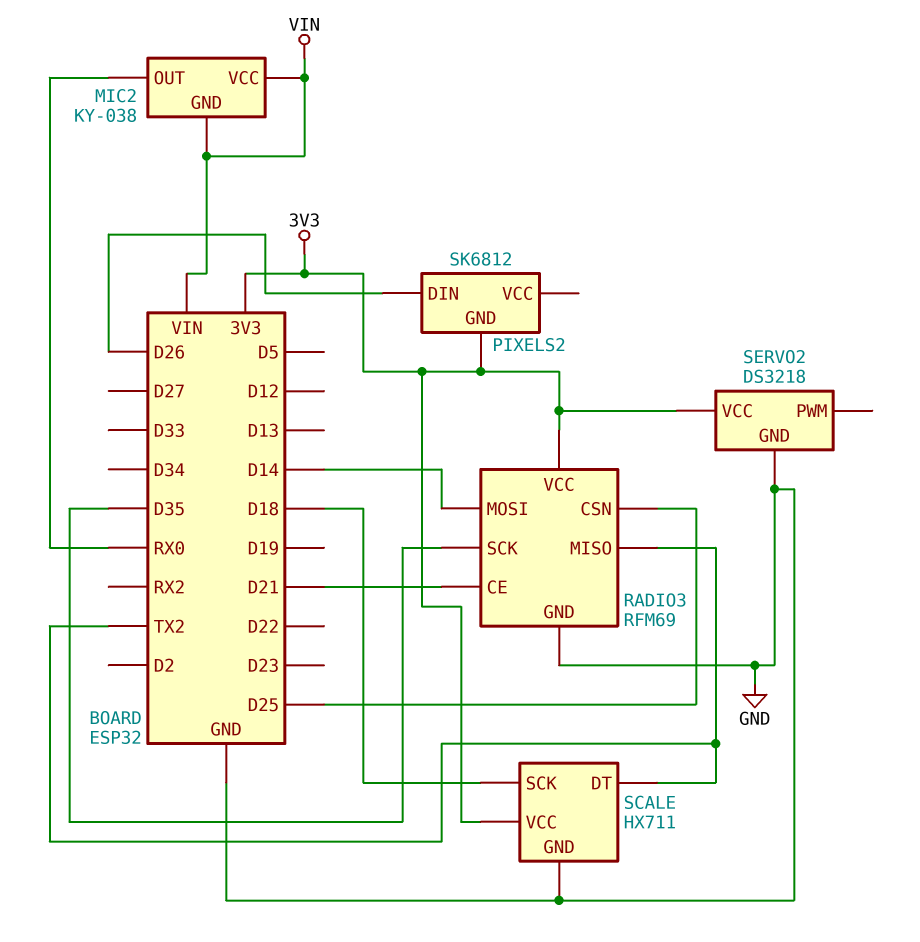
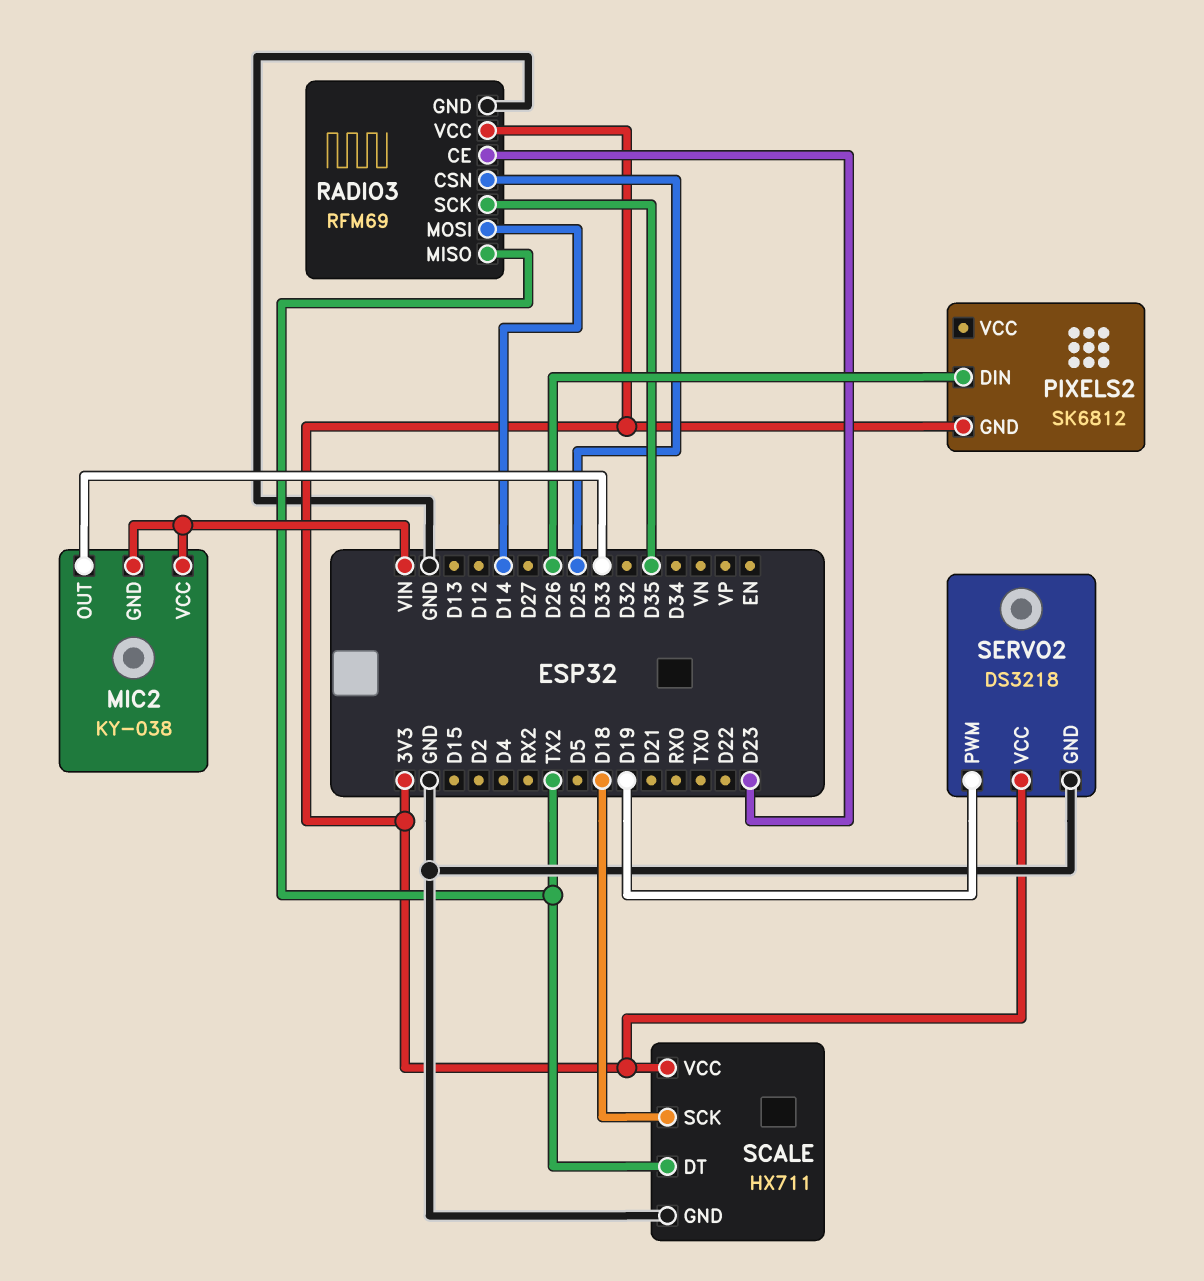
MIC2 pin OUT: RX0 -> D33
RADIO3 pin CE: D21 -> D23
SERVO2 pin PWM: none -> D19

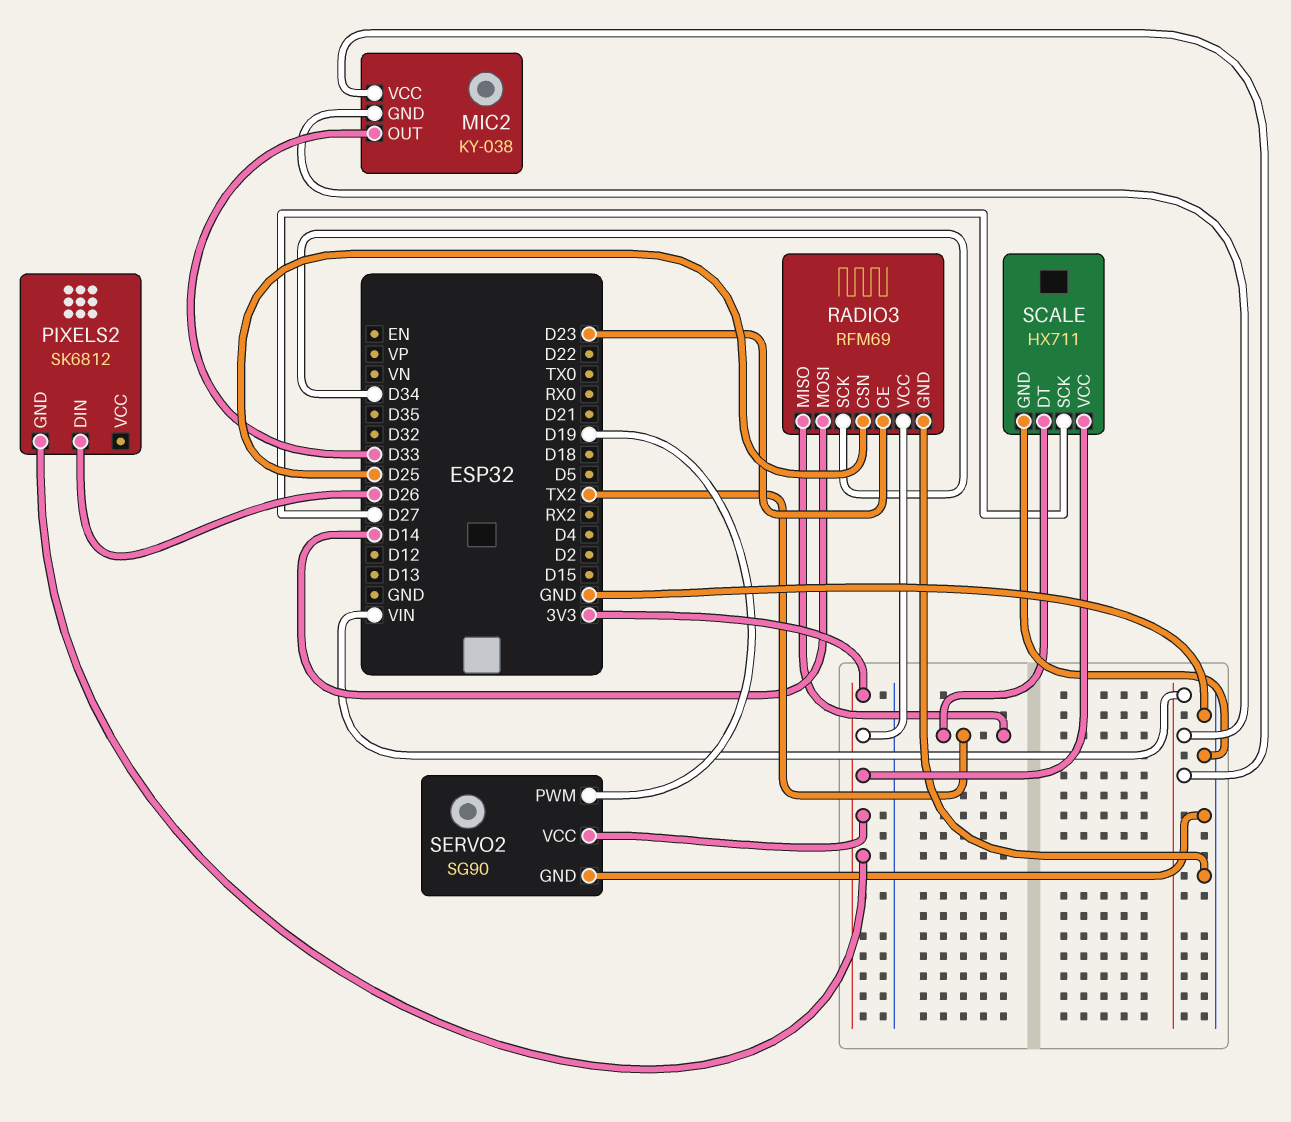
RADIO3 pin SCK: D35 -> D34
SCALE pin SCK: D18 -> D27
SERVO2: DS3218 -> SG90

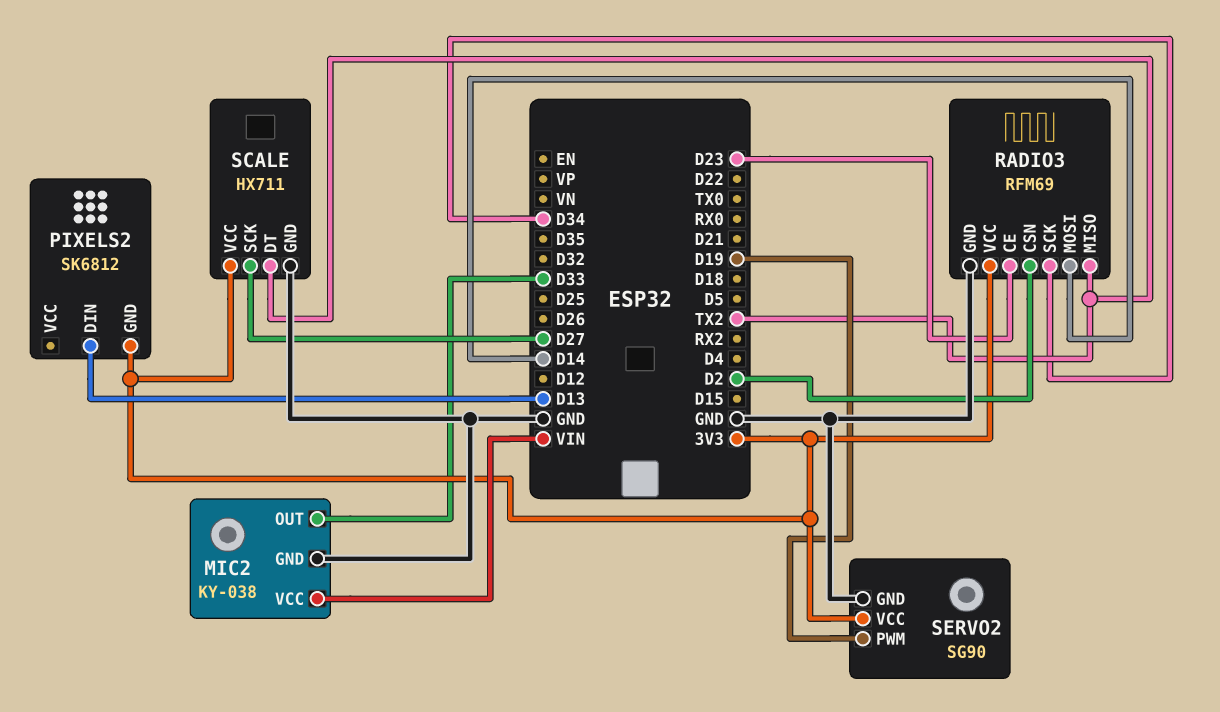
MIC2 pin GND: VIN -> GND
PIXELS2 pin DIN: D26 -> D13
RADIO3 pin CSN: D25 -> D2

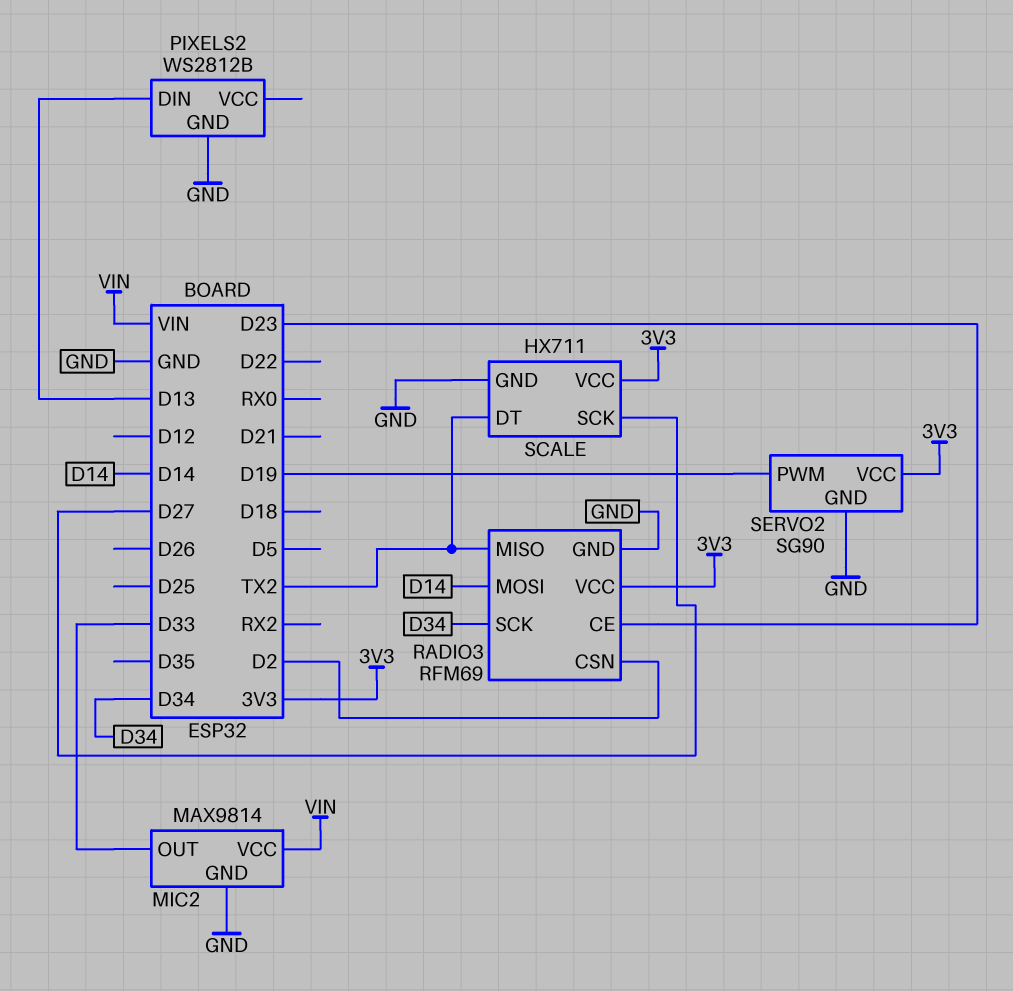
MIC2: KY-038 -> MAX9814
PIXELS2: SK6812 -> WS2812B
PIXELS2 pin GND: 3V3 -> GND

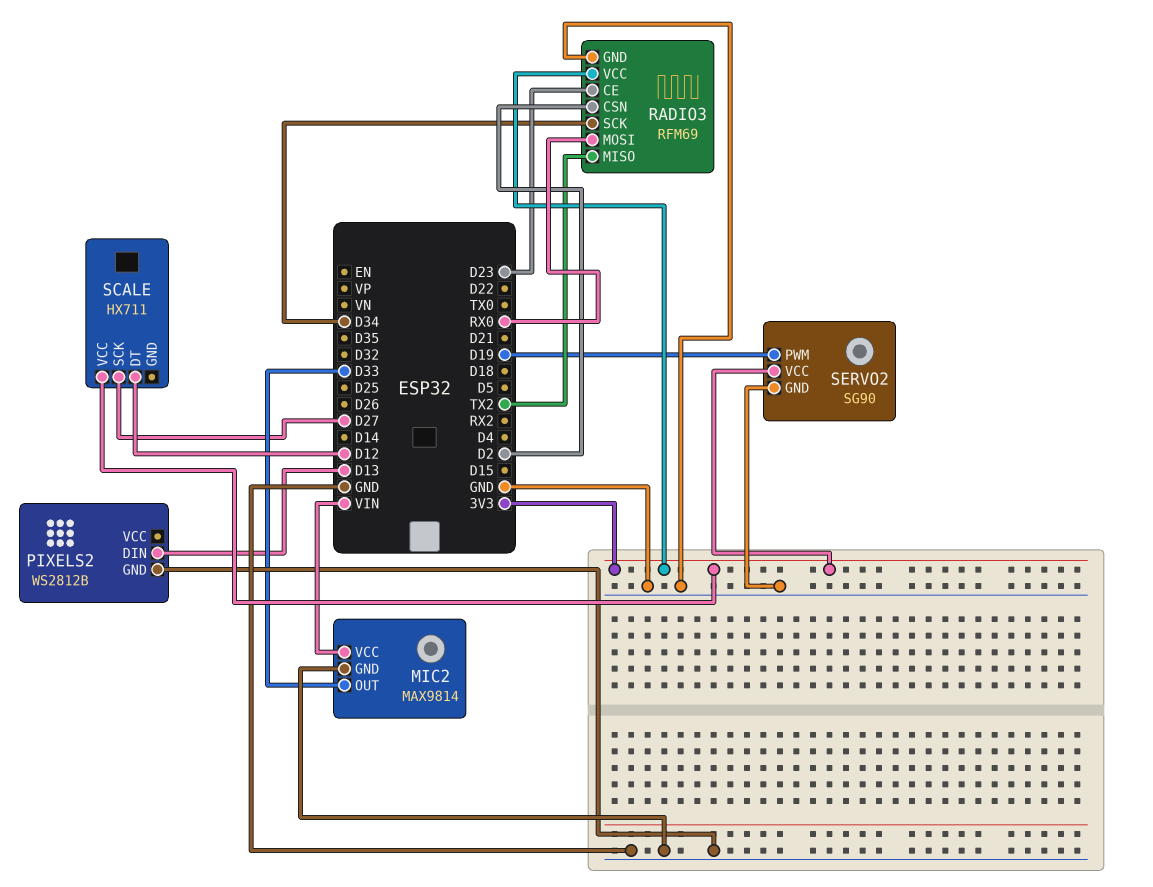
RADIO3 pin MOSI: D14 -> RX0
SCALE pin DT: TX2 -> D12
SCALE pin GND: GND -> none

